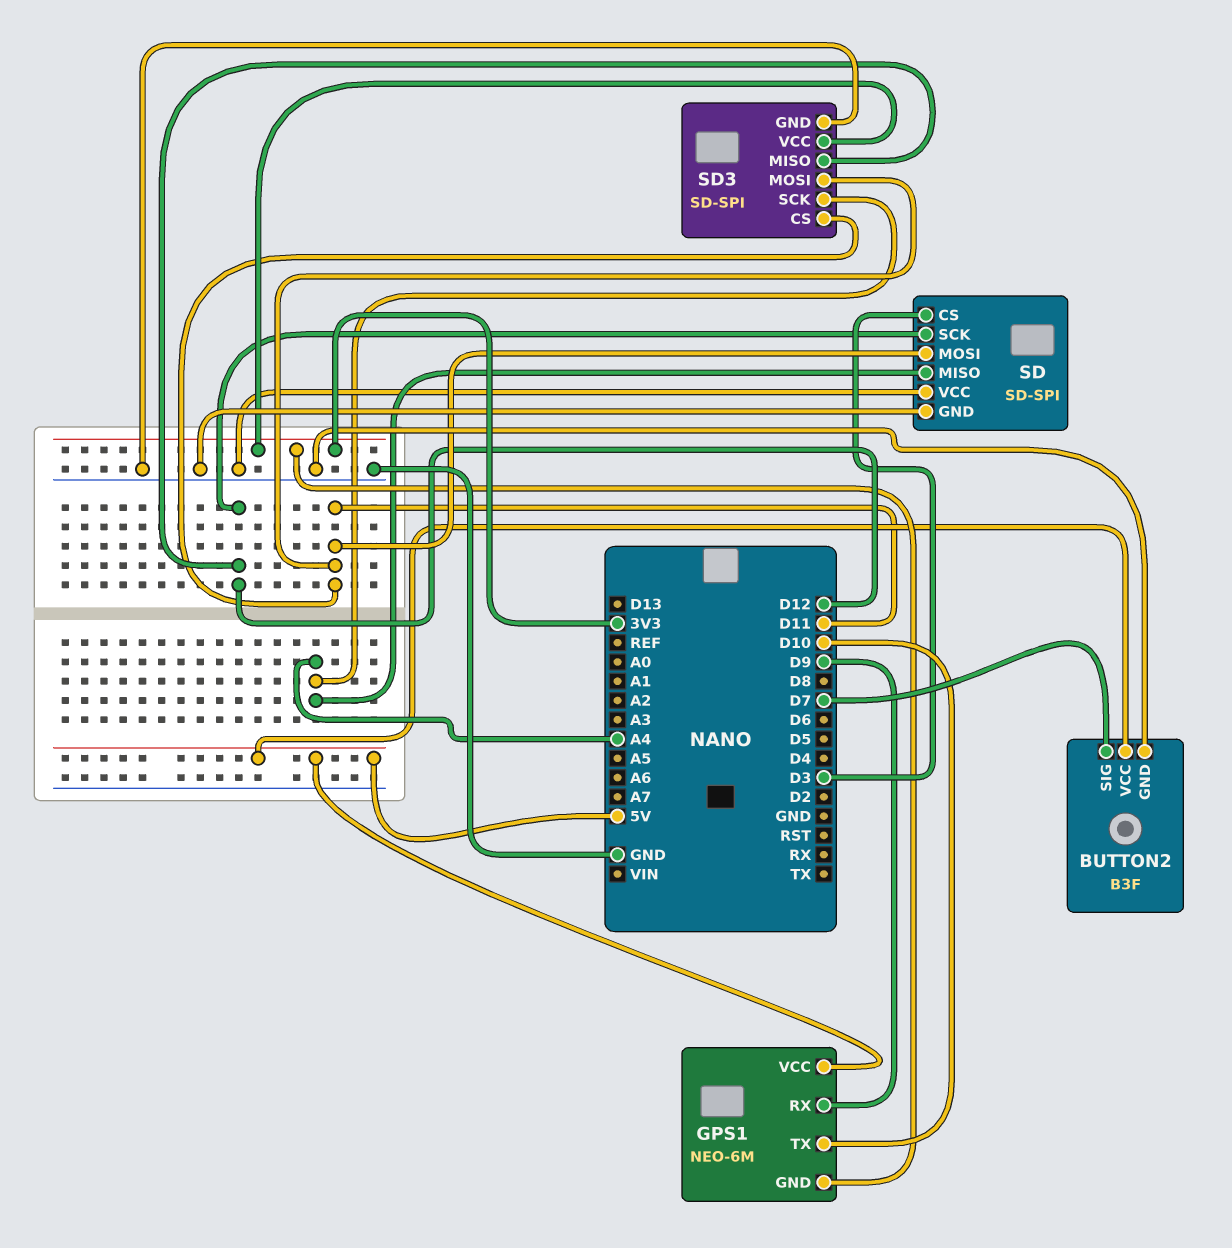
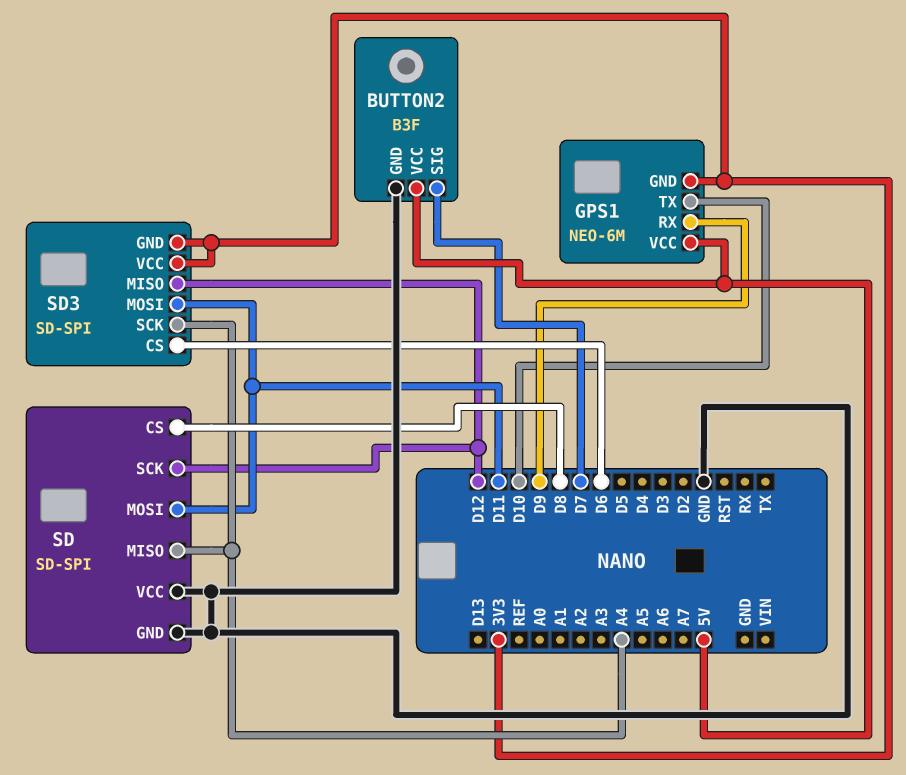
SD pin CS: D3 -> D8
SD3 pin CS: D11 -> D6
SD3 pin GND: GND -> 3V3

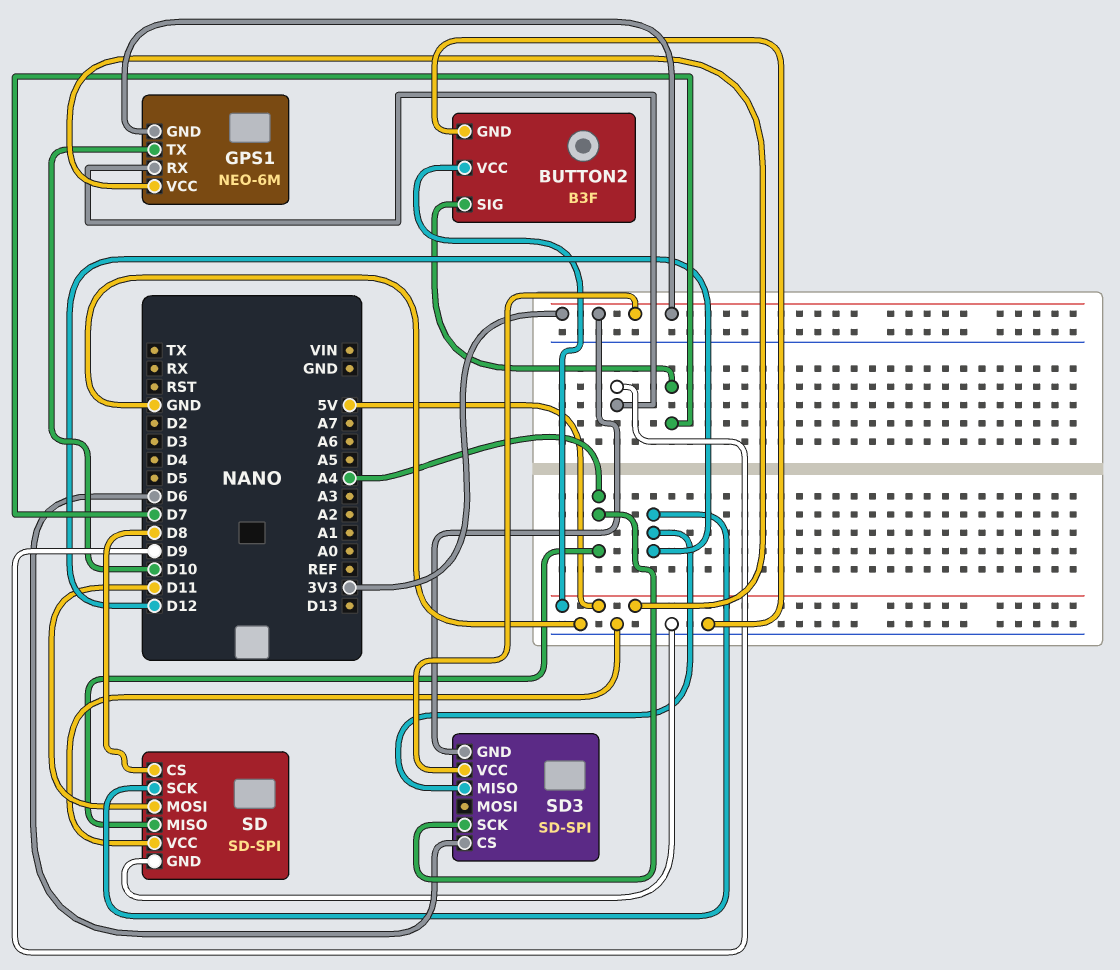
SD3 pin MOSI: D11 -> none

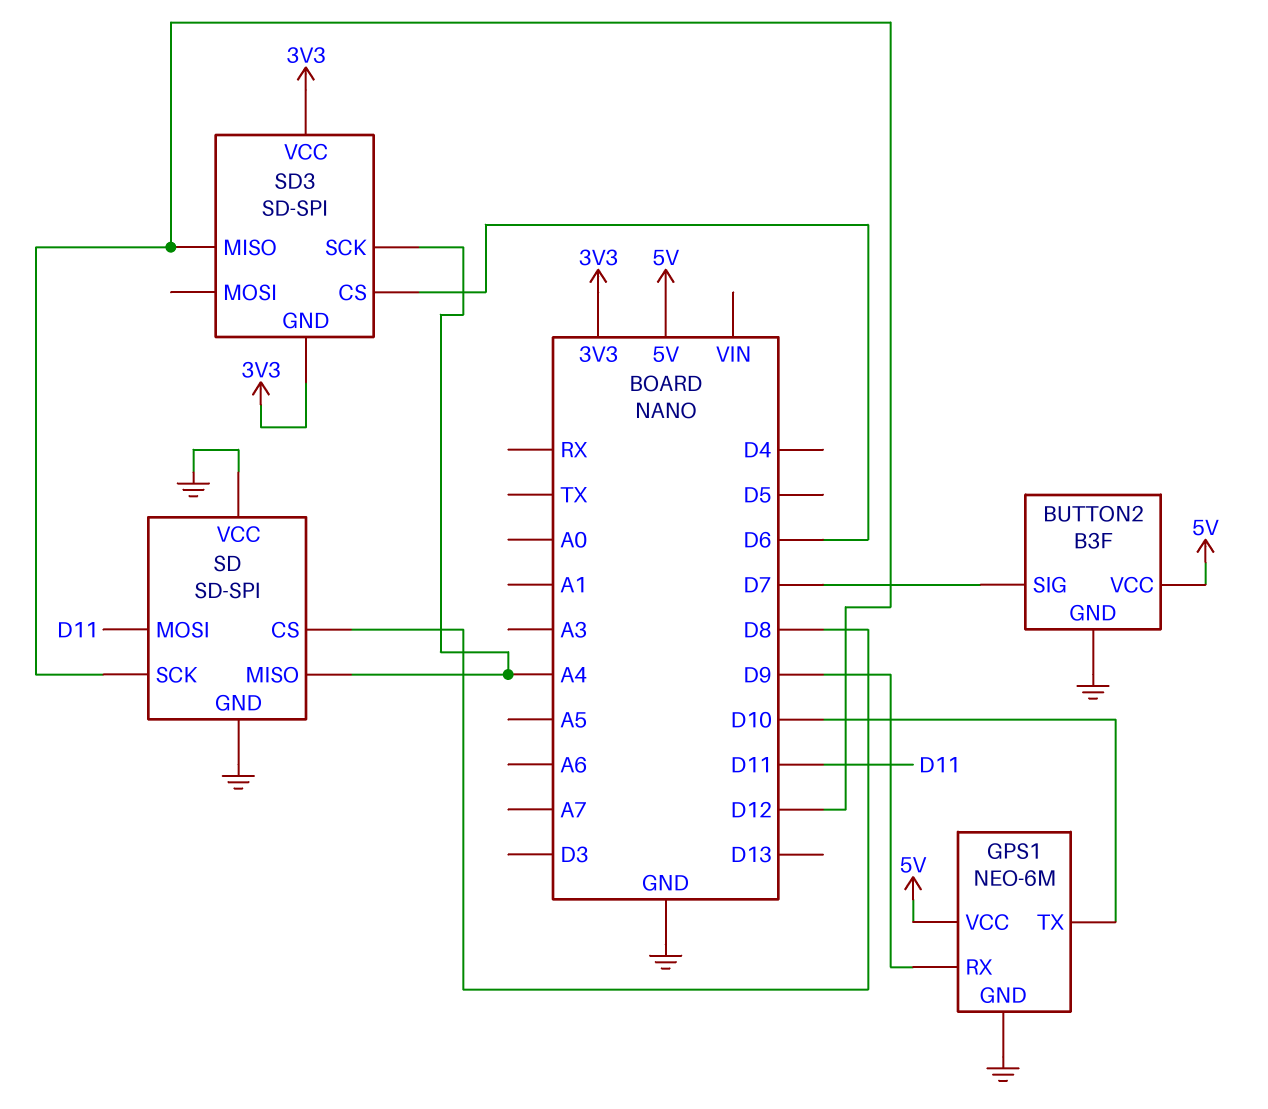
GPS1 pin GND: 3V3 -> GND

